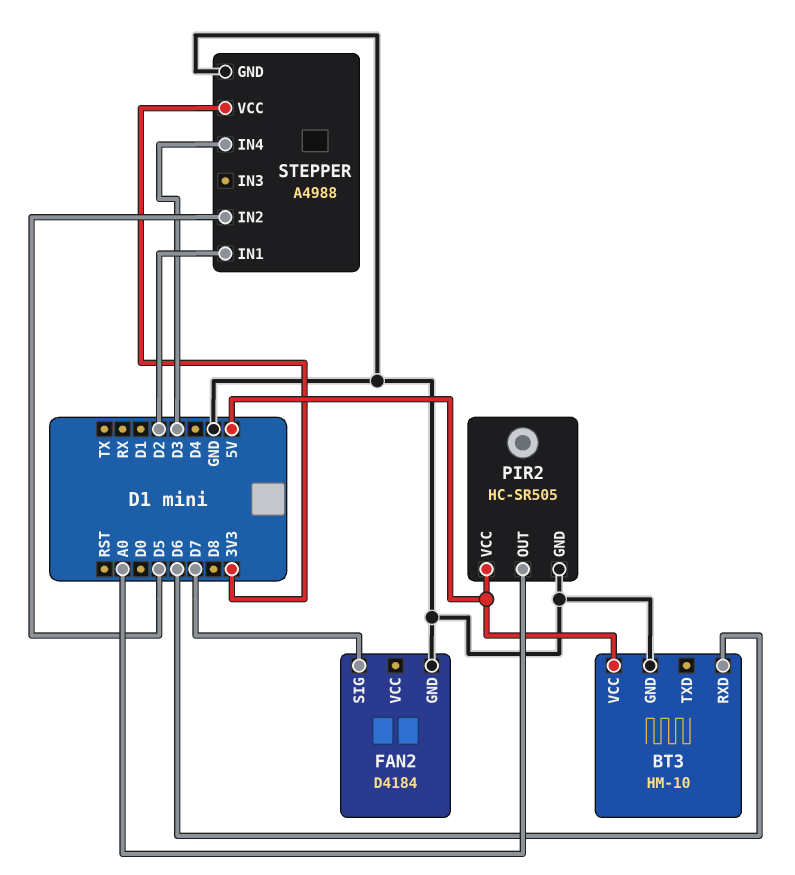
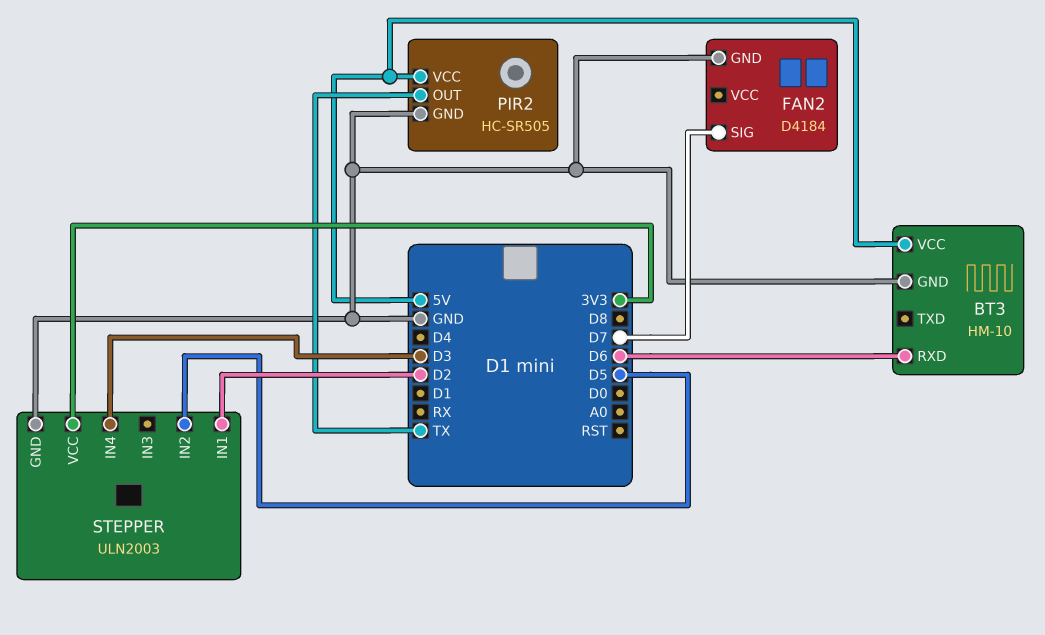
PIR2 pin OUT: A0 -> TX
STEPPER: A4988 -> ULN2003

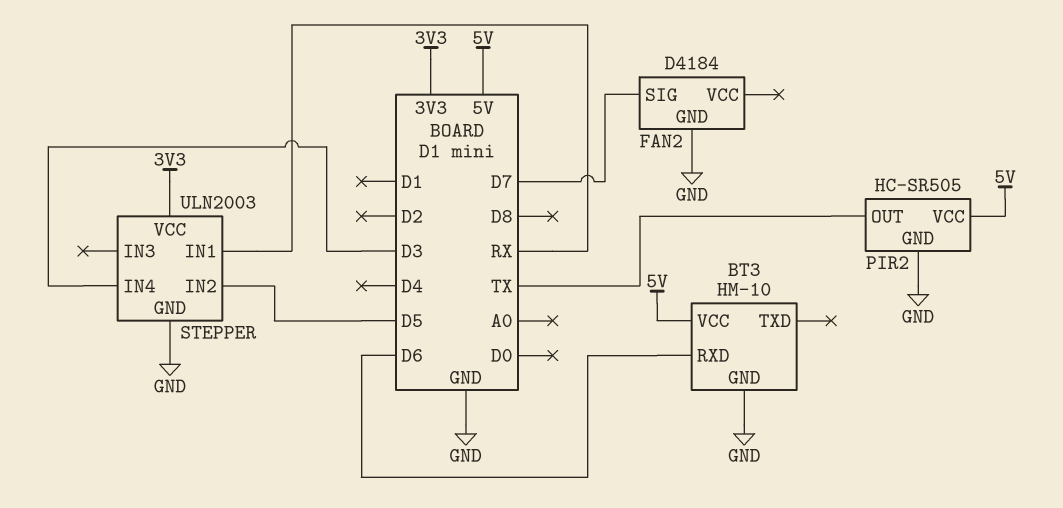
STEPPER pin IN1: D2 -> RX

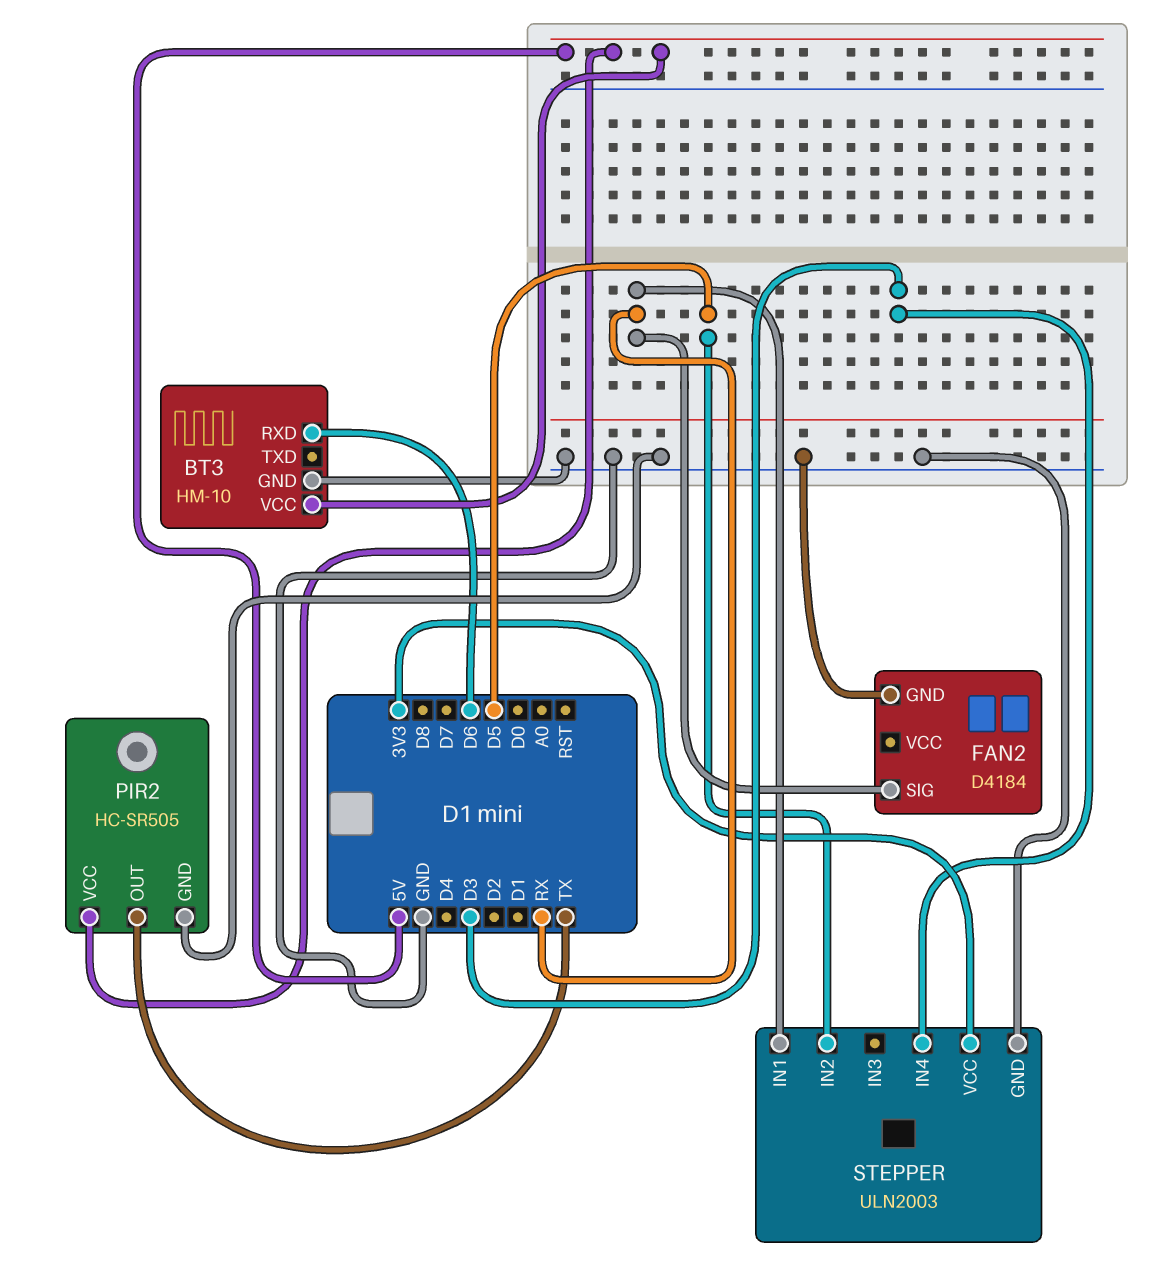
FAN2 pin SIG: D7 -> RX

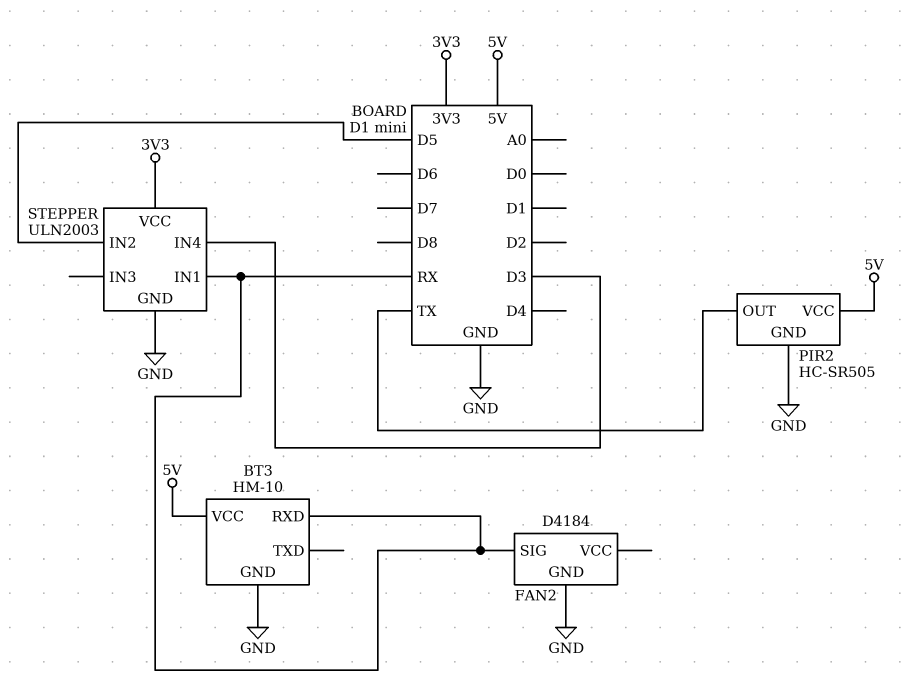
BT3 pin RXD: D6 -> RX

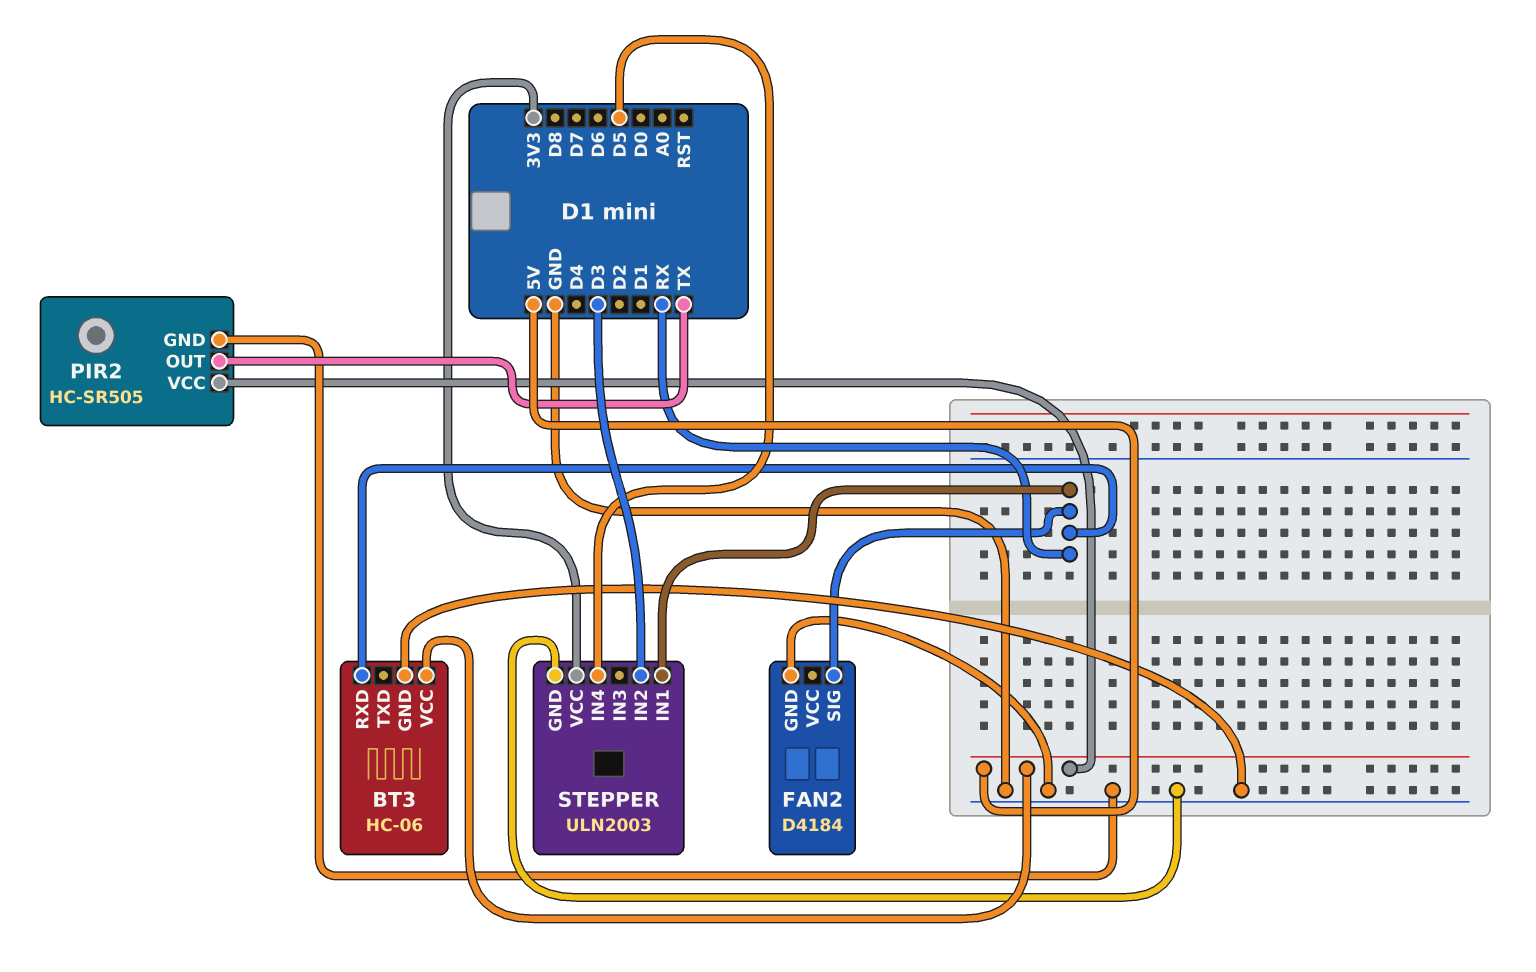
BT3: HM-10 -> HC-06
STEPPER pin IN2: D5 -> D3
STEPPER pin IN4: D3 -> D5

